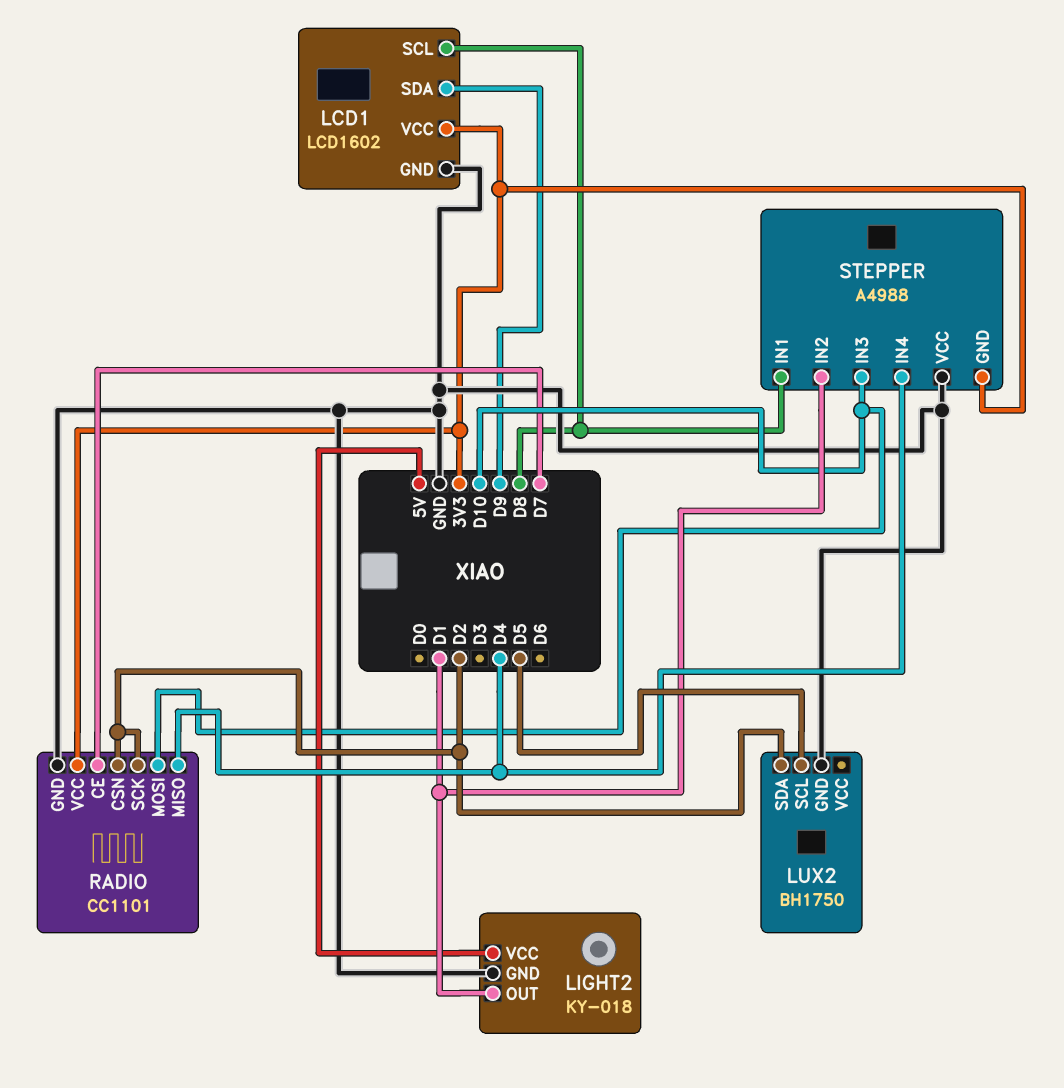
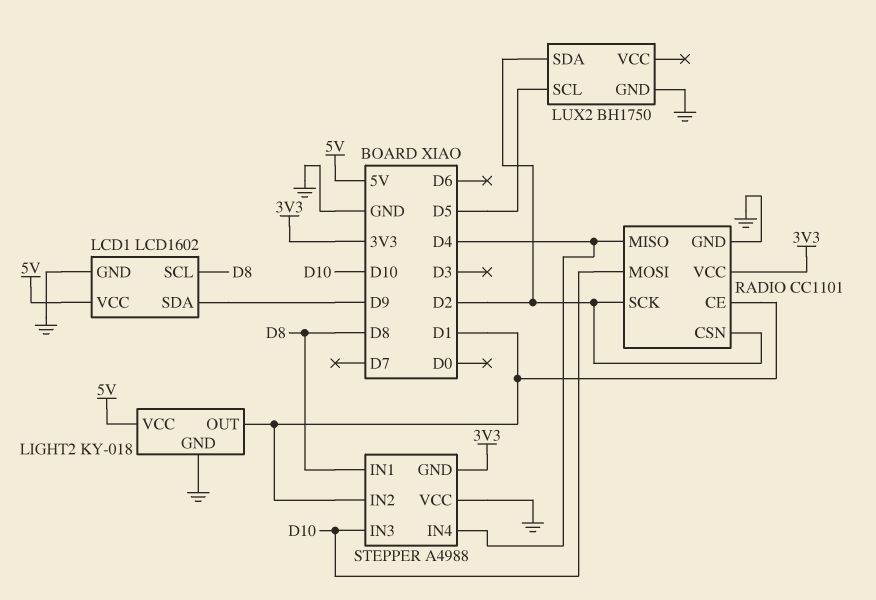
LCD1 pin VCC: 3V3 -> 5V
RADIO pin CE: D7 -> D1

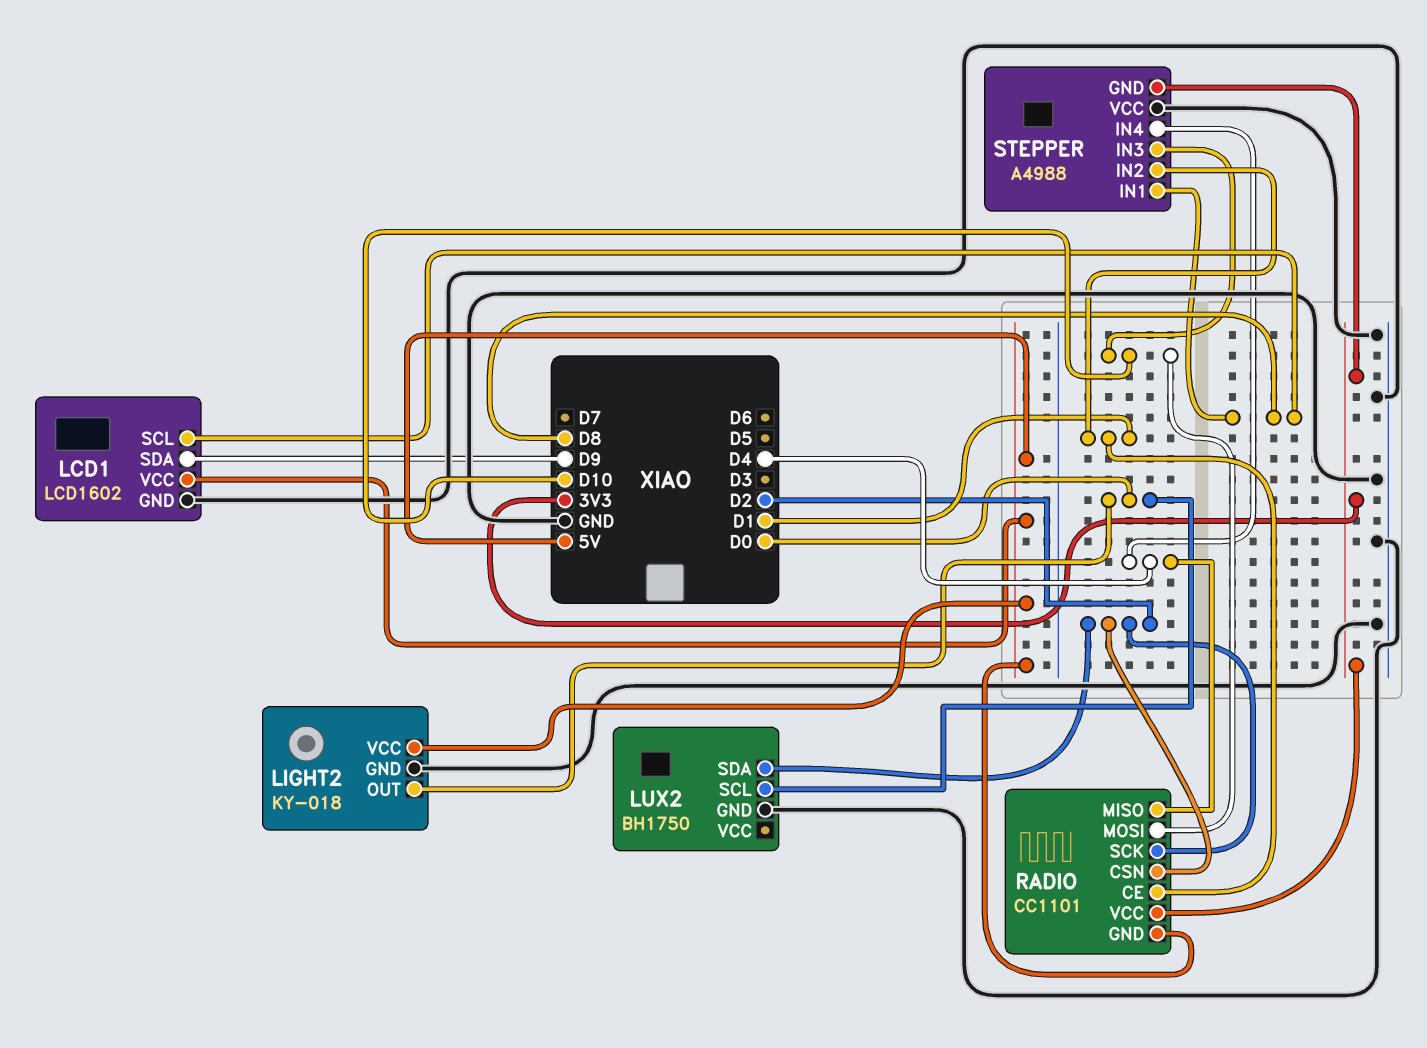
LIGHT2 pin OUT: D1 -> D0
LUX2 pin SCL: D5 -> D0
RADIO pin GND: GND -> 5V

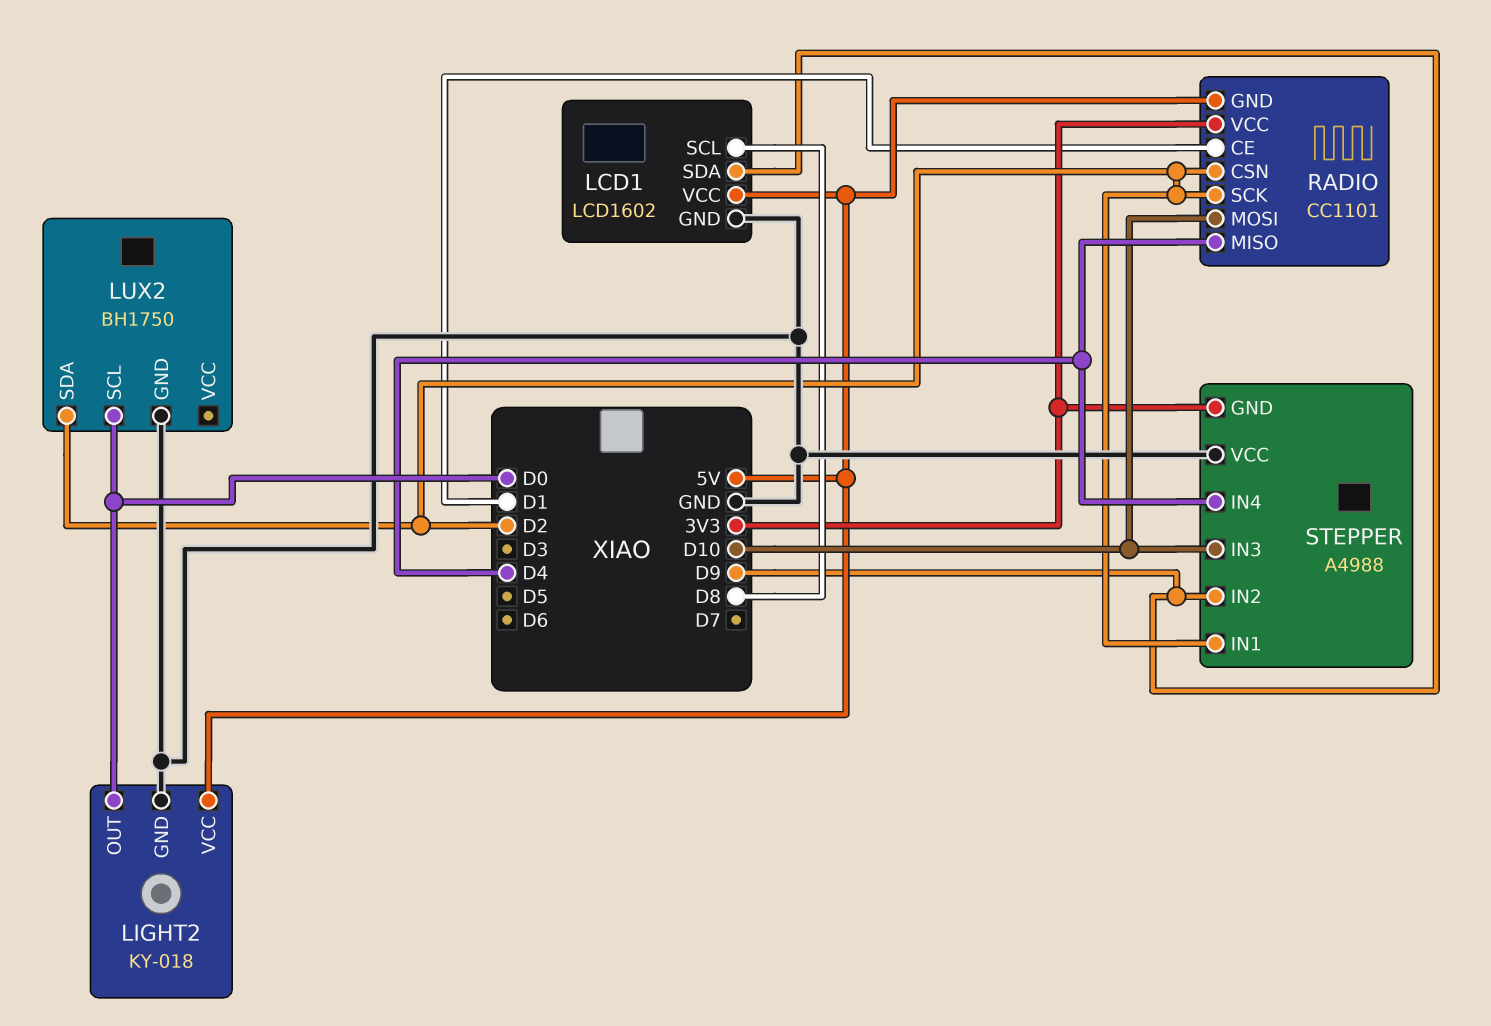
STEPPER pin IN1: D8 -> D2
STEPPER pin IN2: D1 -> D9

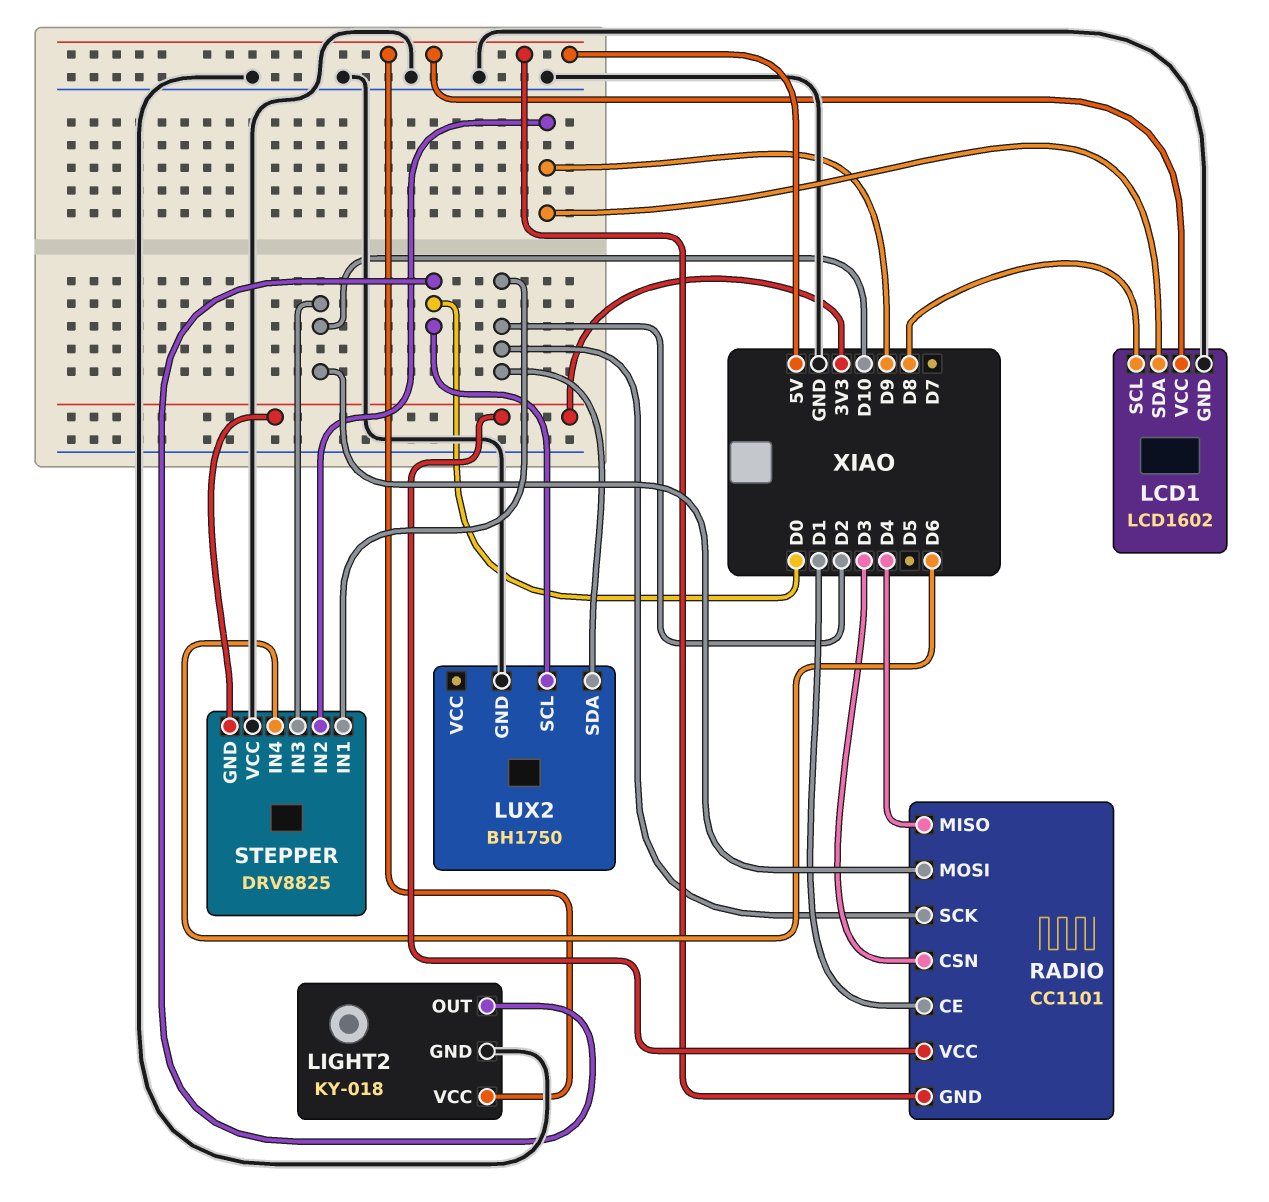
RADIO pin CSN: D2 -> D3
STEPPER: A4988 -> DRV8825
STEPPER pin IN4: D4 -> D6

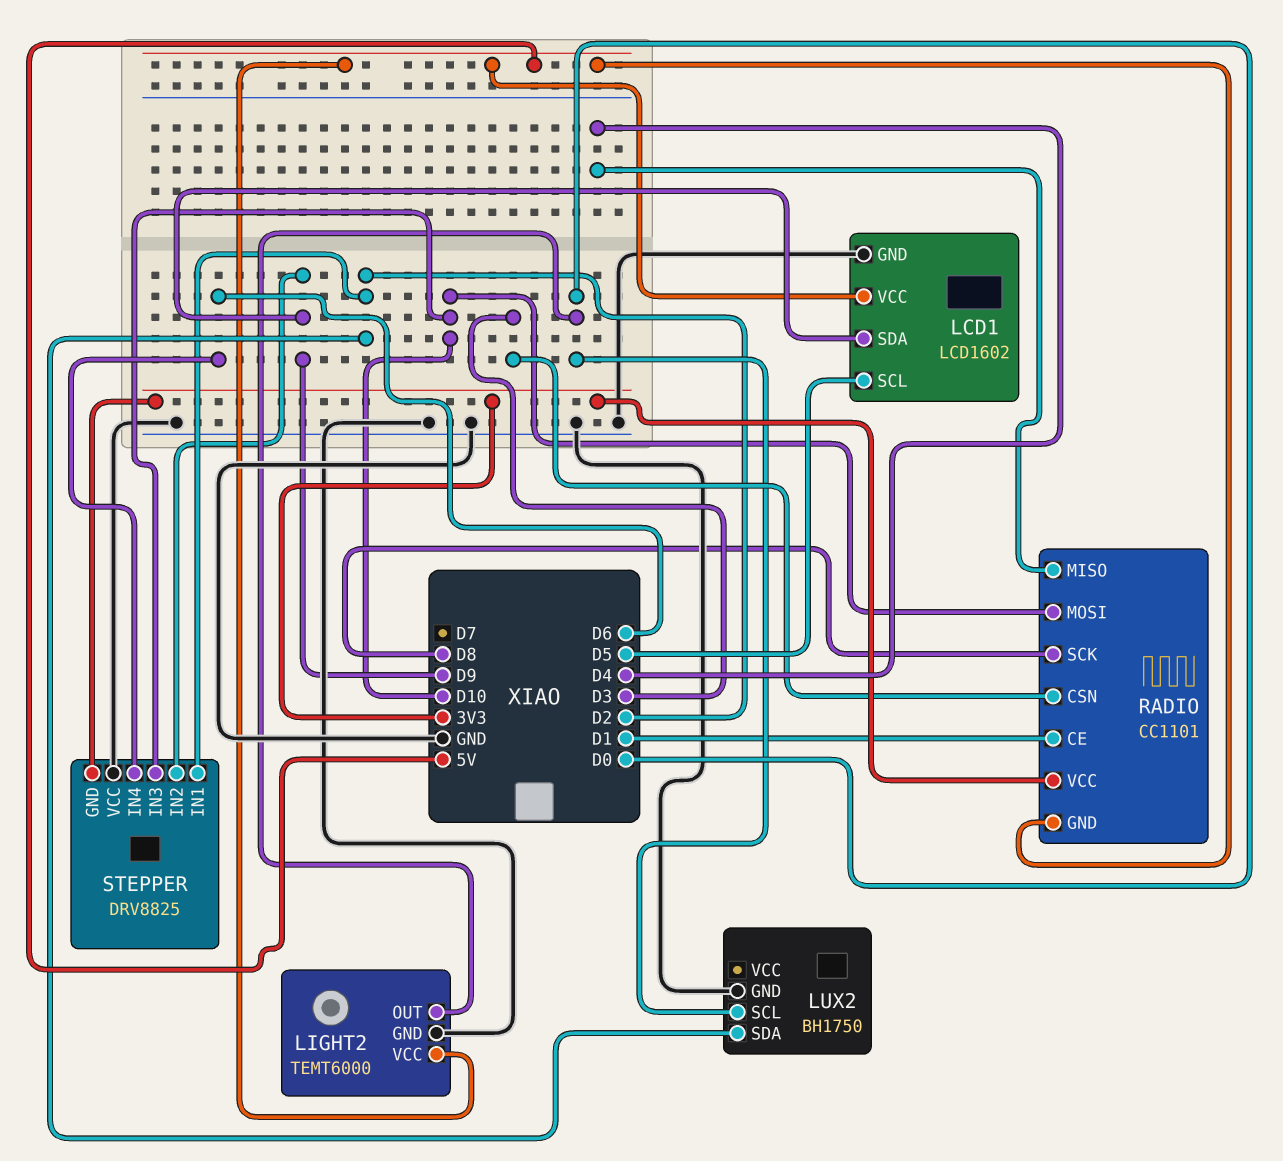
LCD1 pin SCL: D8 -> D5
LIGHT2: KY-018 -> TEMT6000
RADIO pin SCK: D2 -> D8

